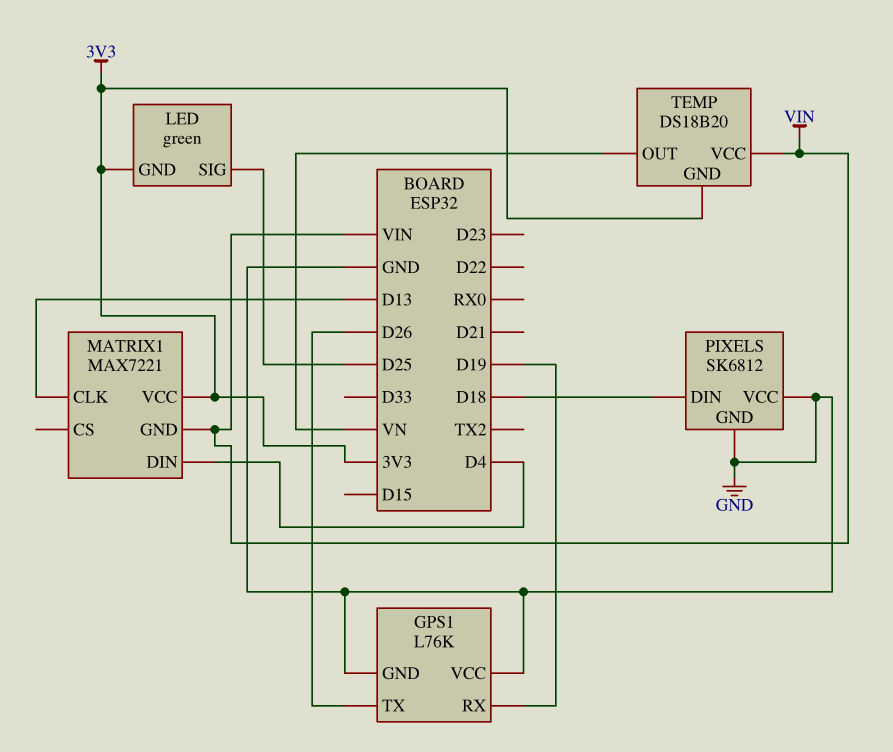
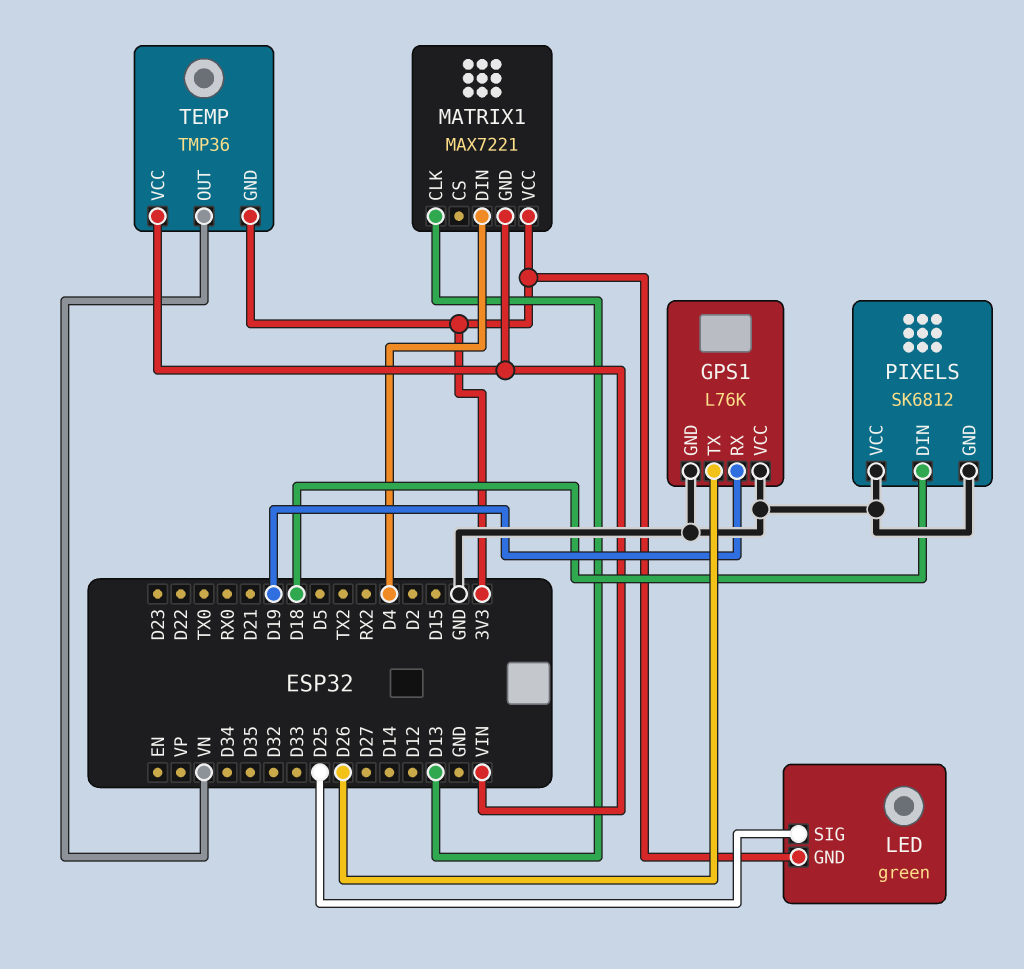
TEMP: DS18B20 -> TMP36

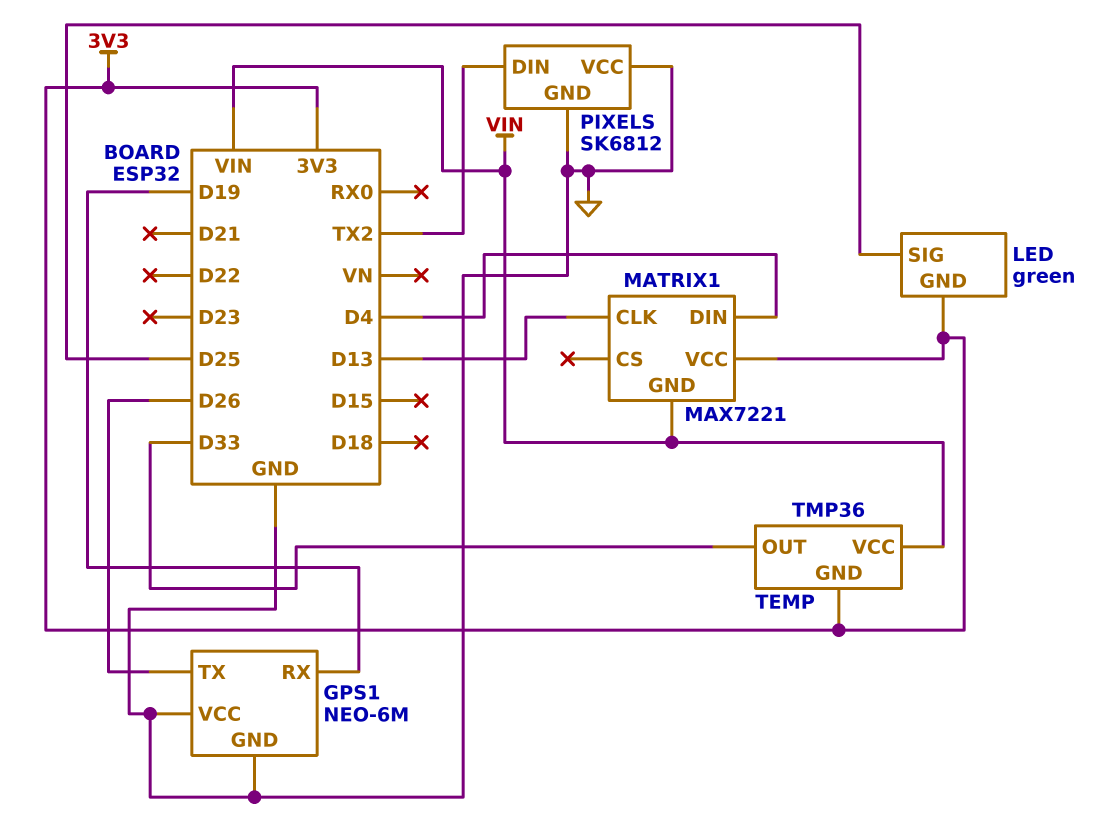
GPS1: L76K -> NEO-6M
PIXELS pin DIN: D18 -> TX2
TEMP pin OUT: VN -> D33

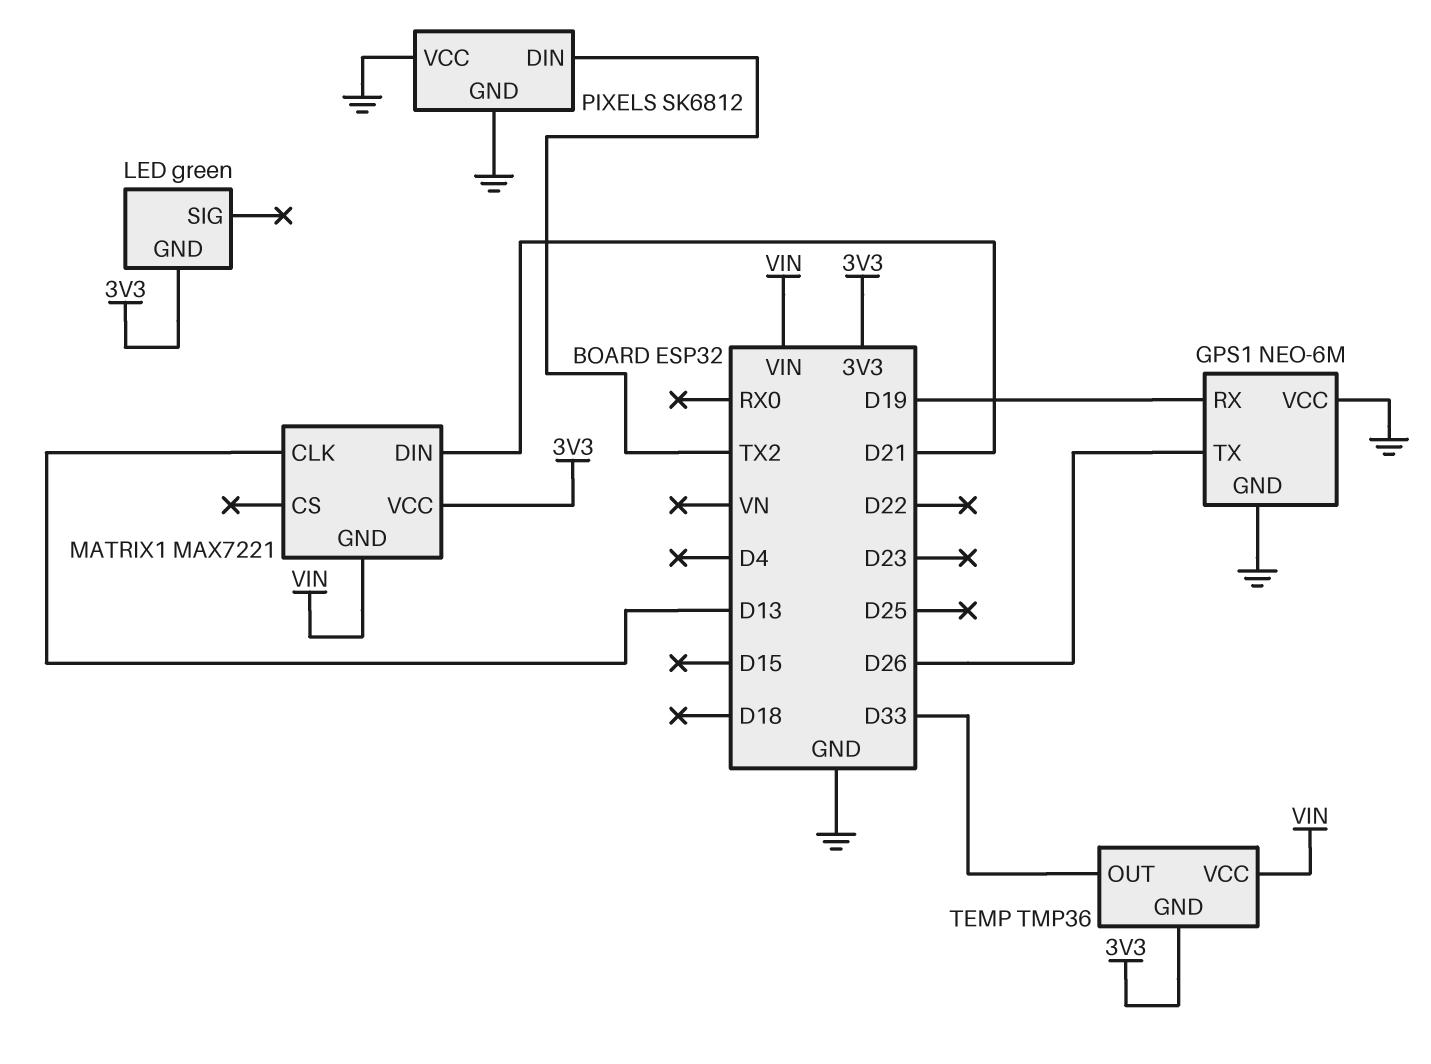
LED pin SIG: D25 -> none
MATRIX1 pin DIN: D4 -> D21

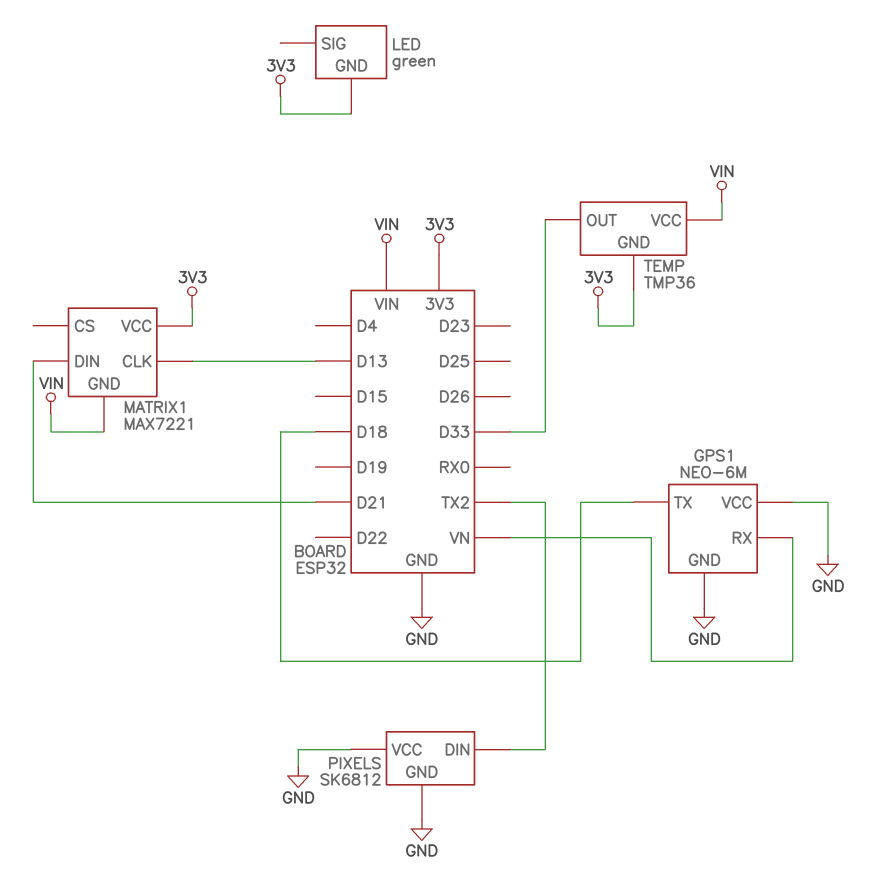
GPS1 pin RX: D19 -> VN
GPS1 pin TX: D26 -> D18

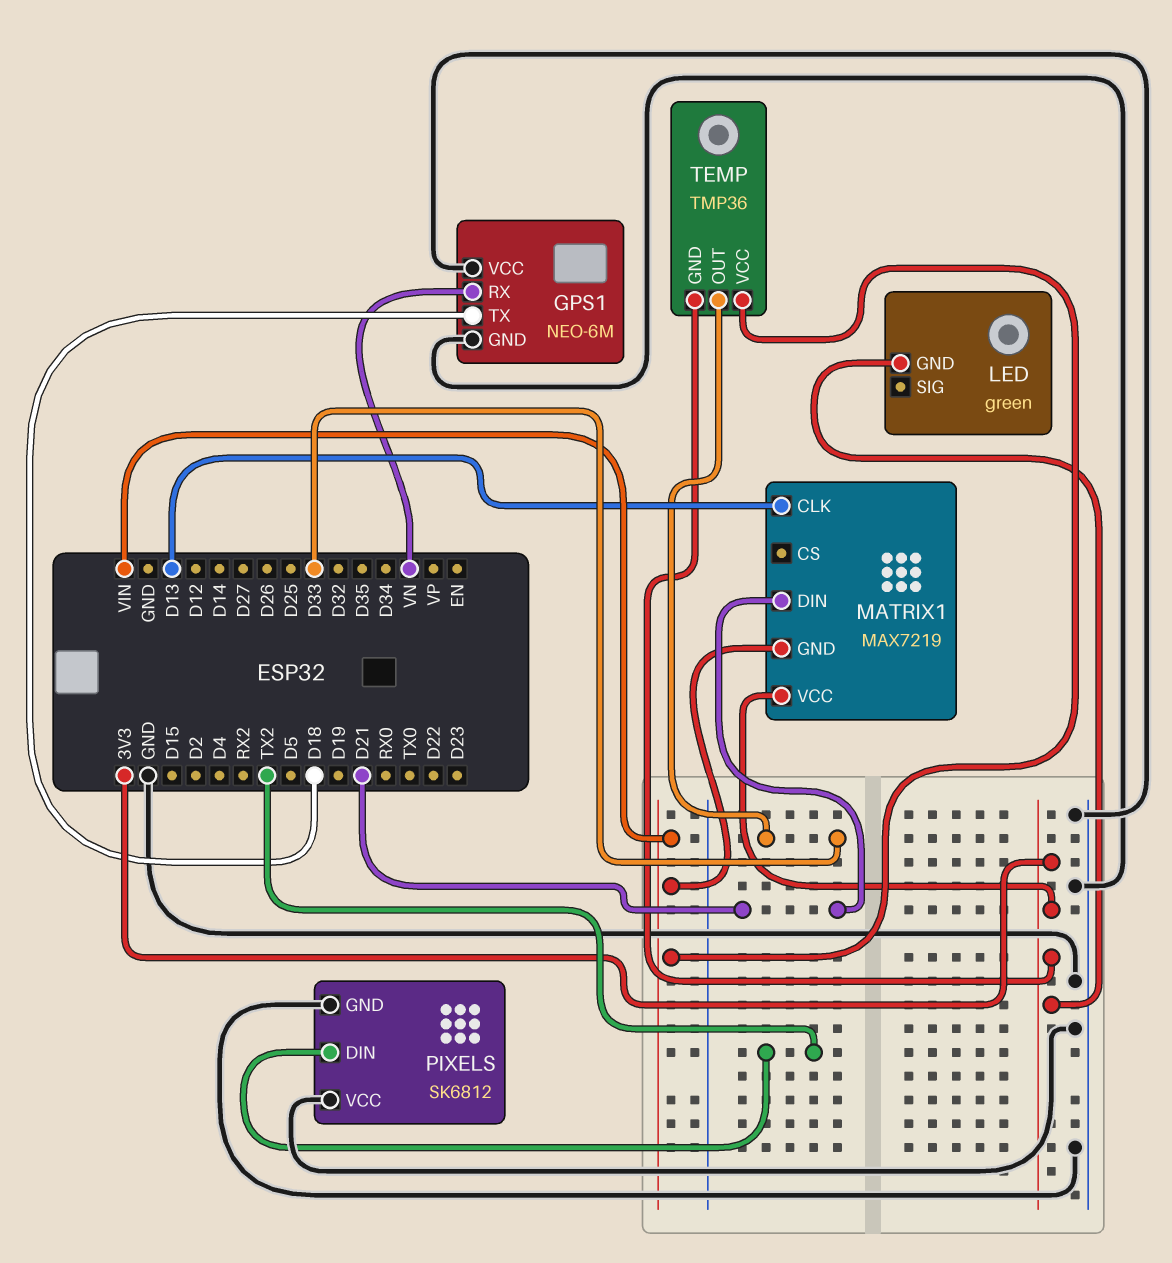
MATRIX1: MAX7221 -> MAX7219

